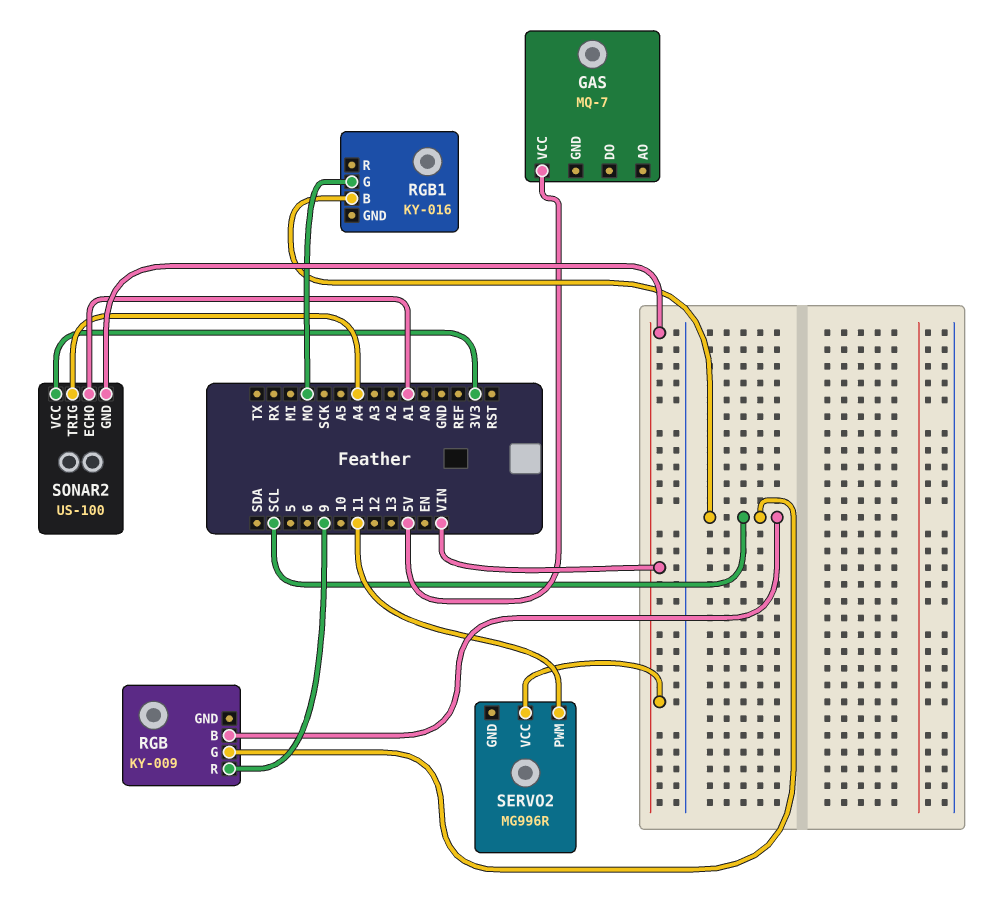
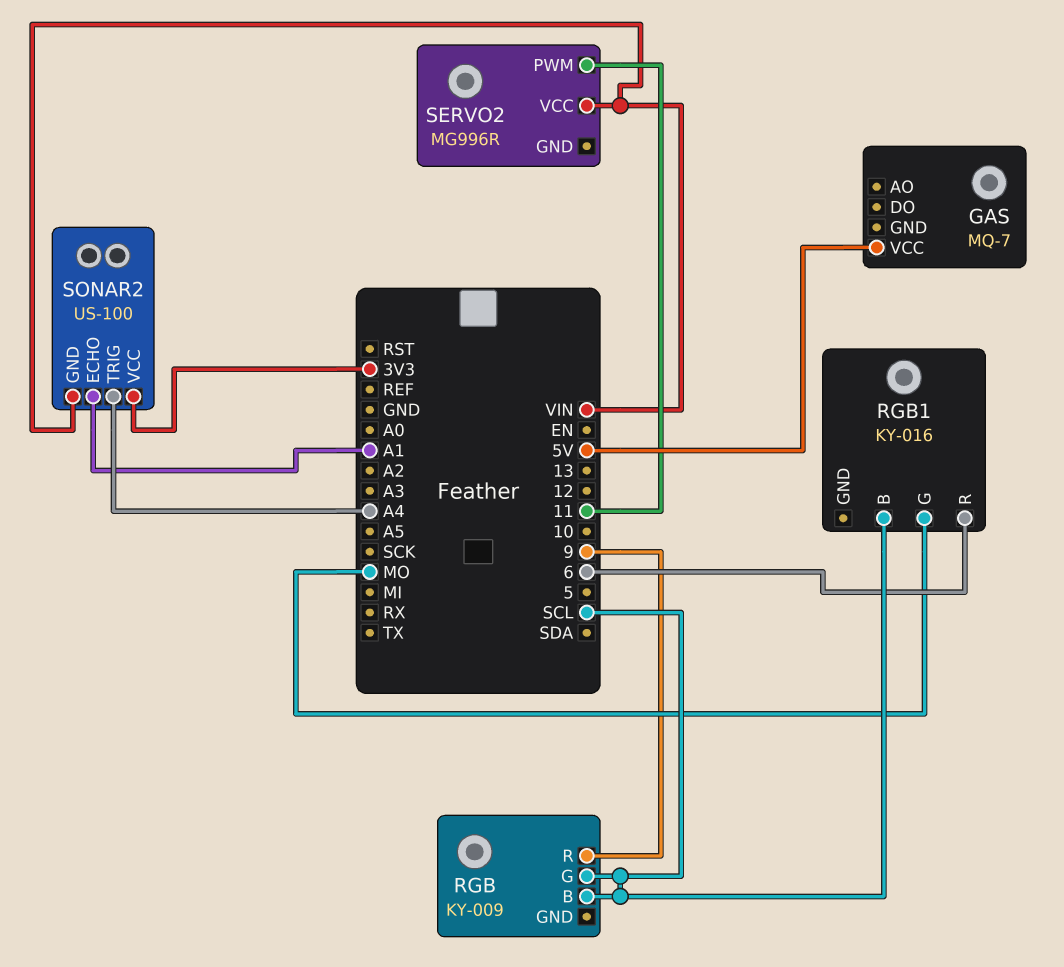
RGB1 pin R: none -> 6

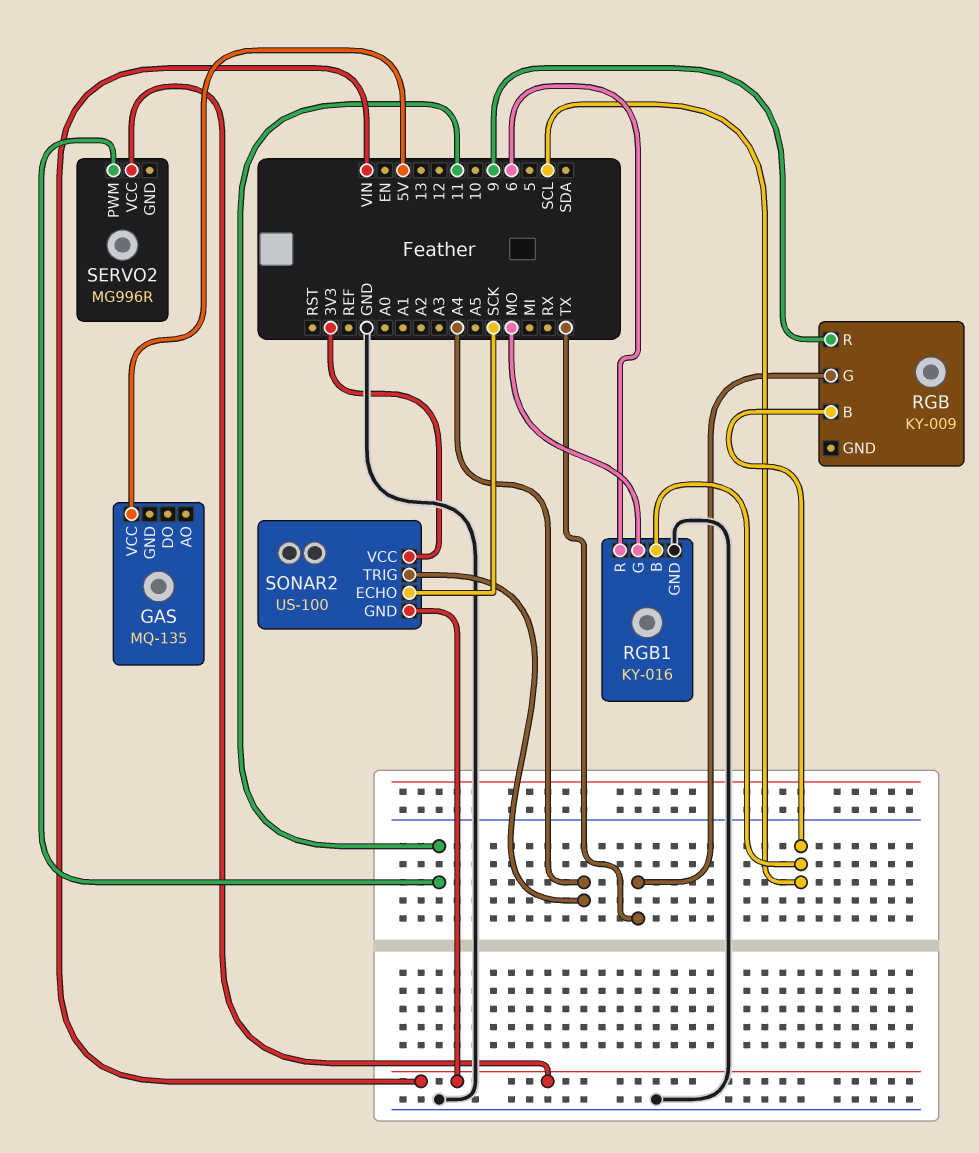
GAS: MQ-7 -> MQ-135
RGB pin G: SCL -> TX
RGB1 pin GND: none -> GND
SONAR2 pin ECHO: A1 -> SCK

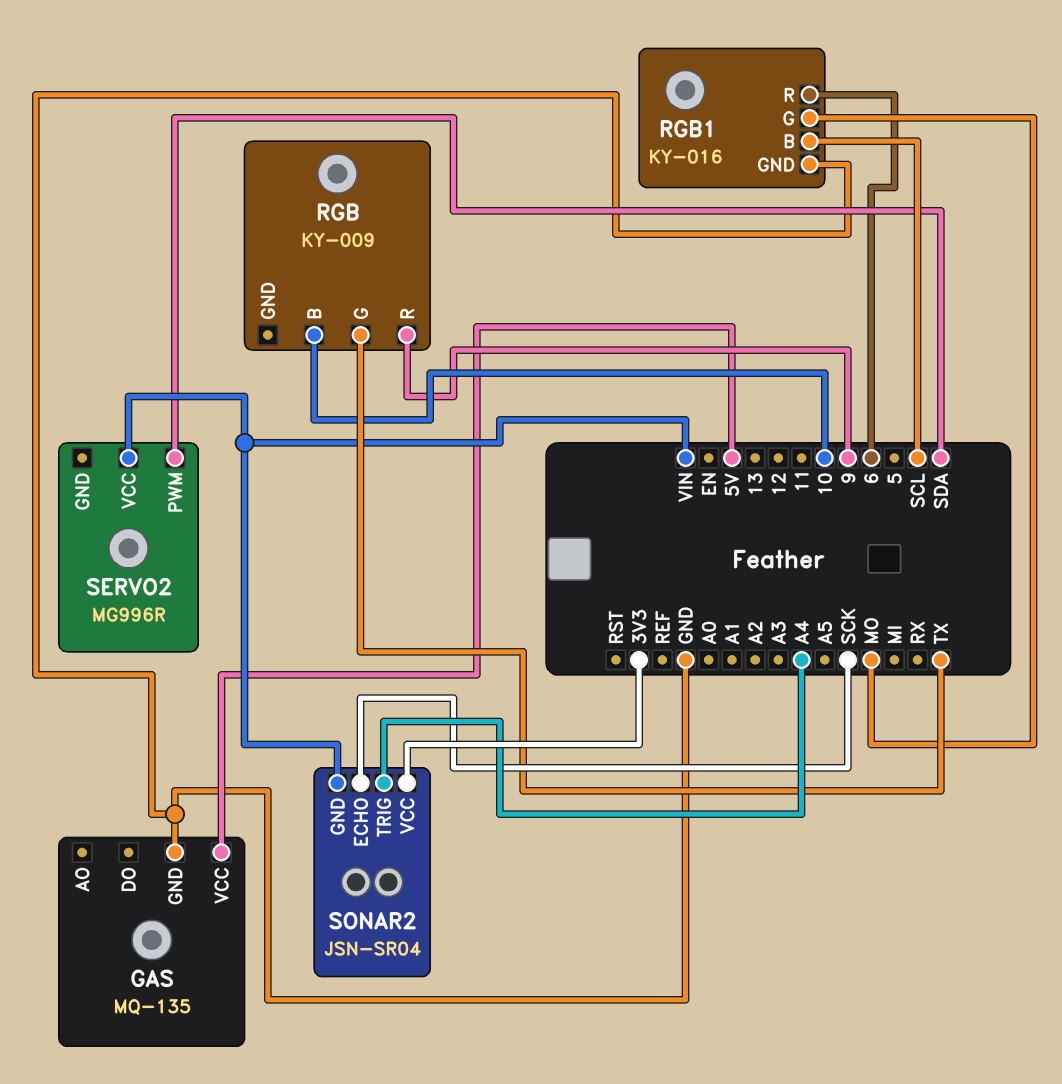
GAS pin GND: none -> GND
RGB pin B: SCL -> 10
SERVO2 pin PWM: 11 -> SDA
SONAR2: US-100 -> JSN-SR04

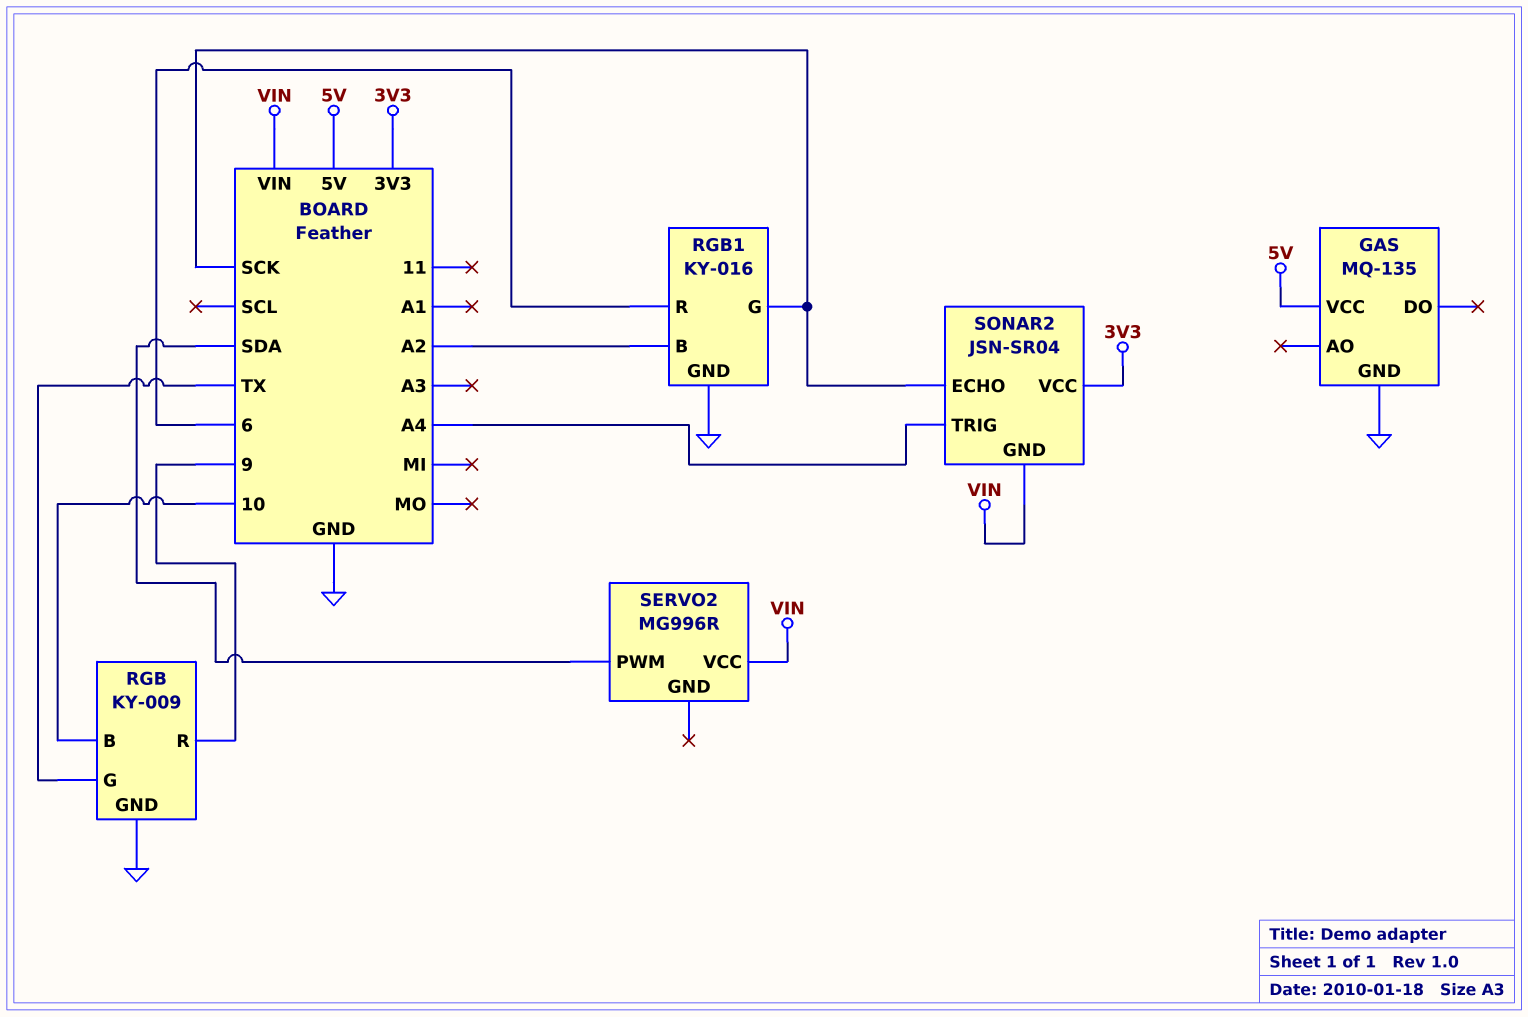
RGB pin GND: none -> GND
RGB1 pin B: SCL -> A2
RGB1 pin G: MO -> SCK

